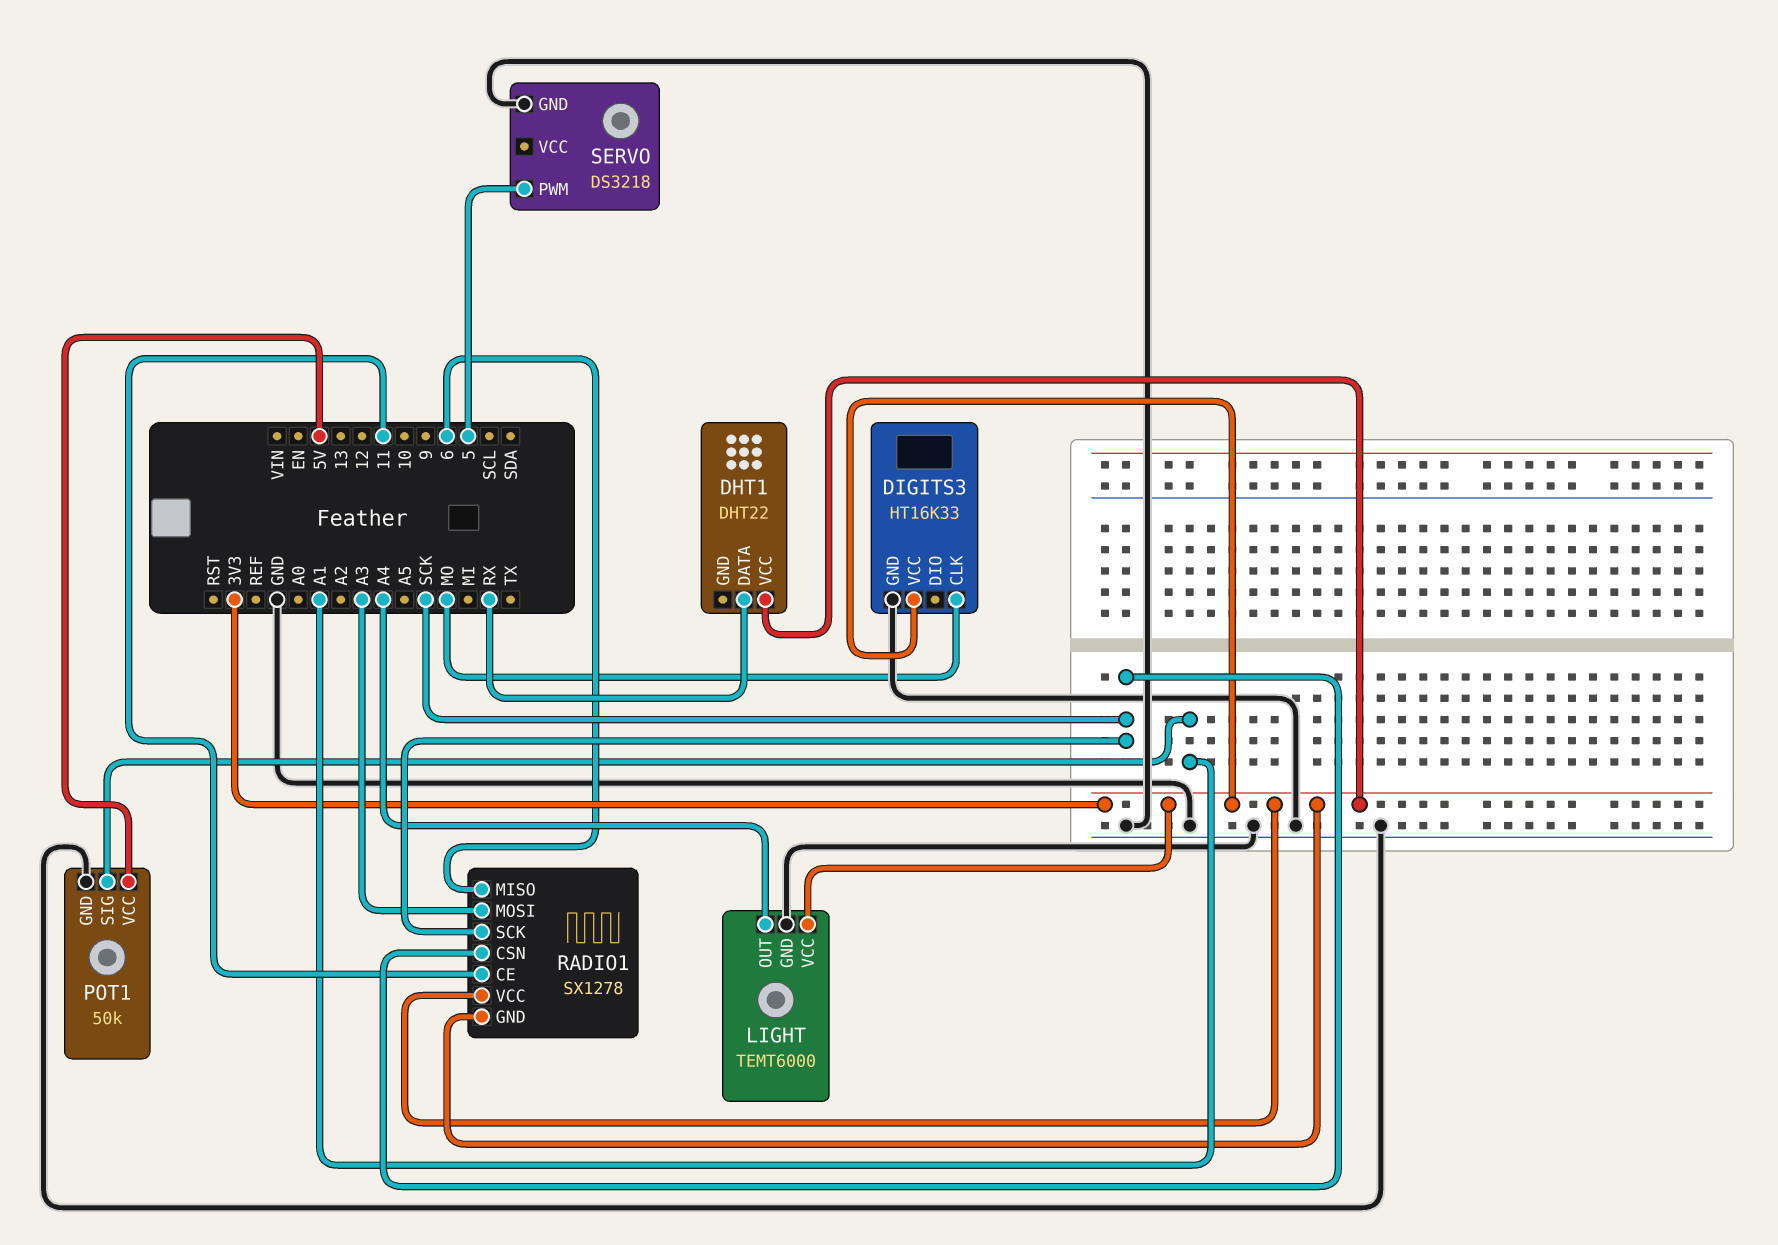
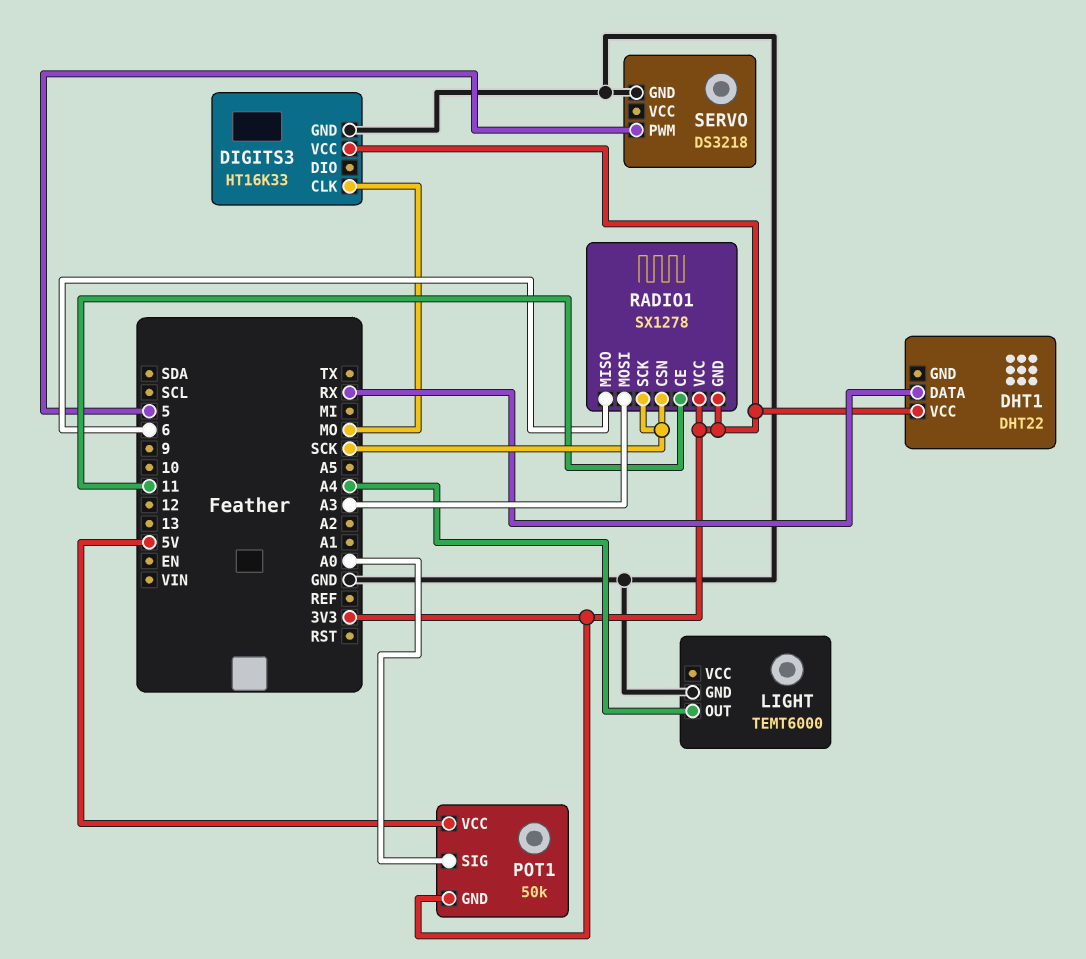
LIGHT pin VCC: 3V3 -> none
POT1 pin GND: GND -> 3V3
POT1 pin SIG: A1 -> A0

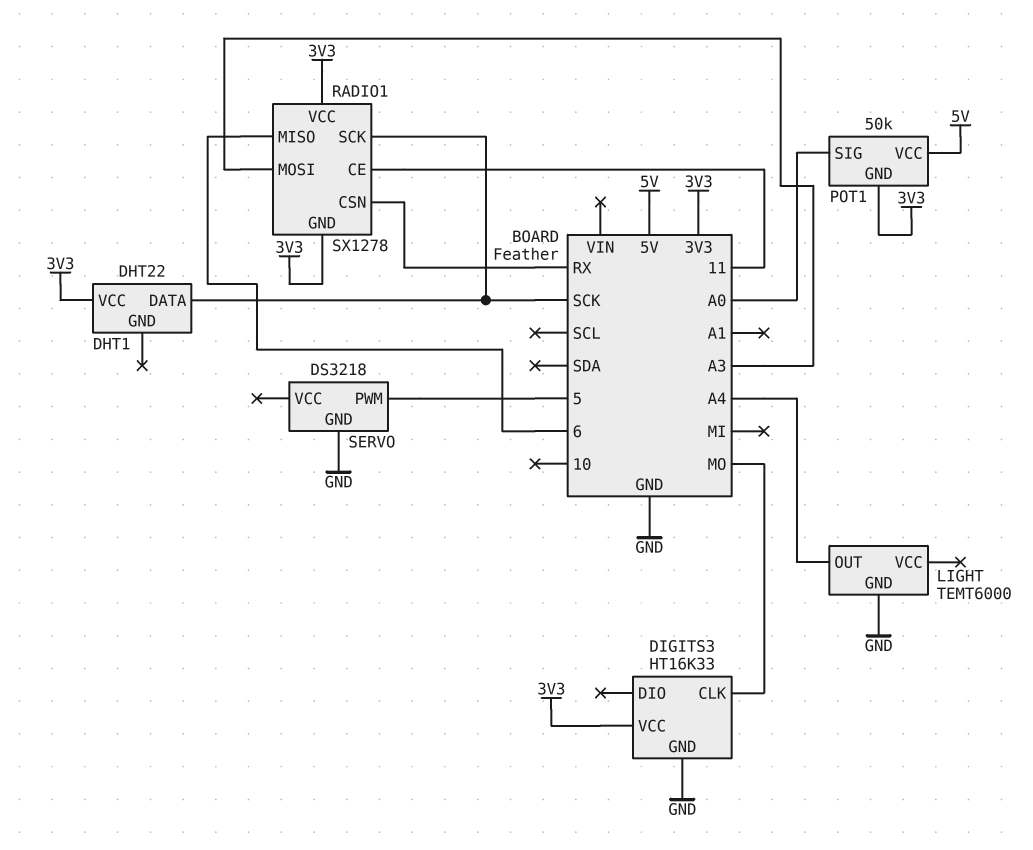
DHT1 pin DATA: RX -> SCK
RADIO1 pin CSN: SCK -> RX

